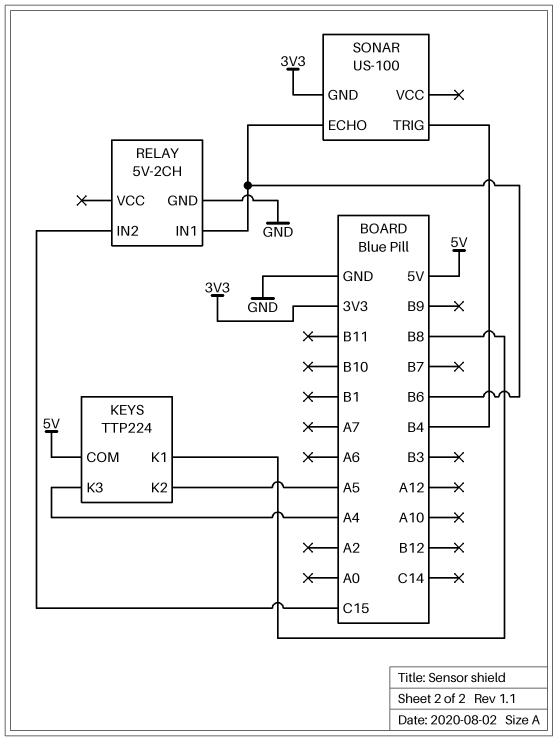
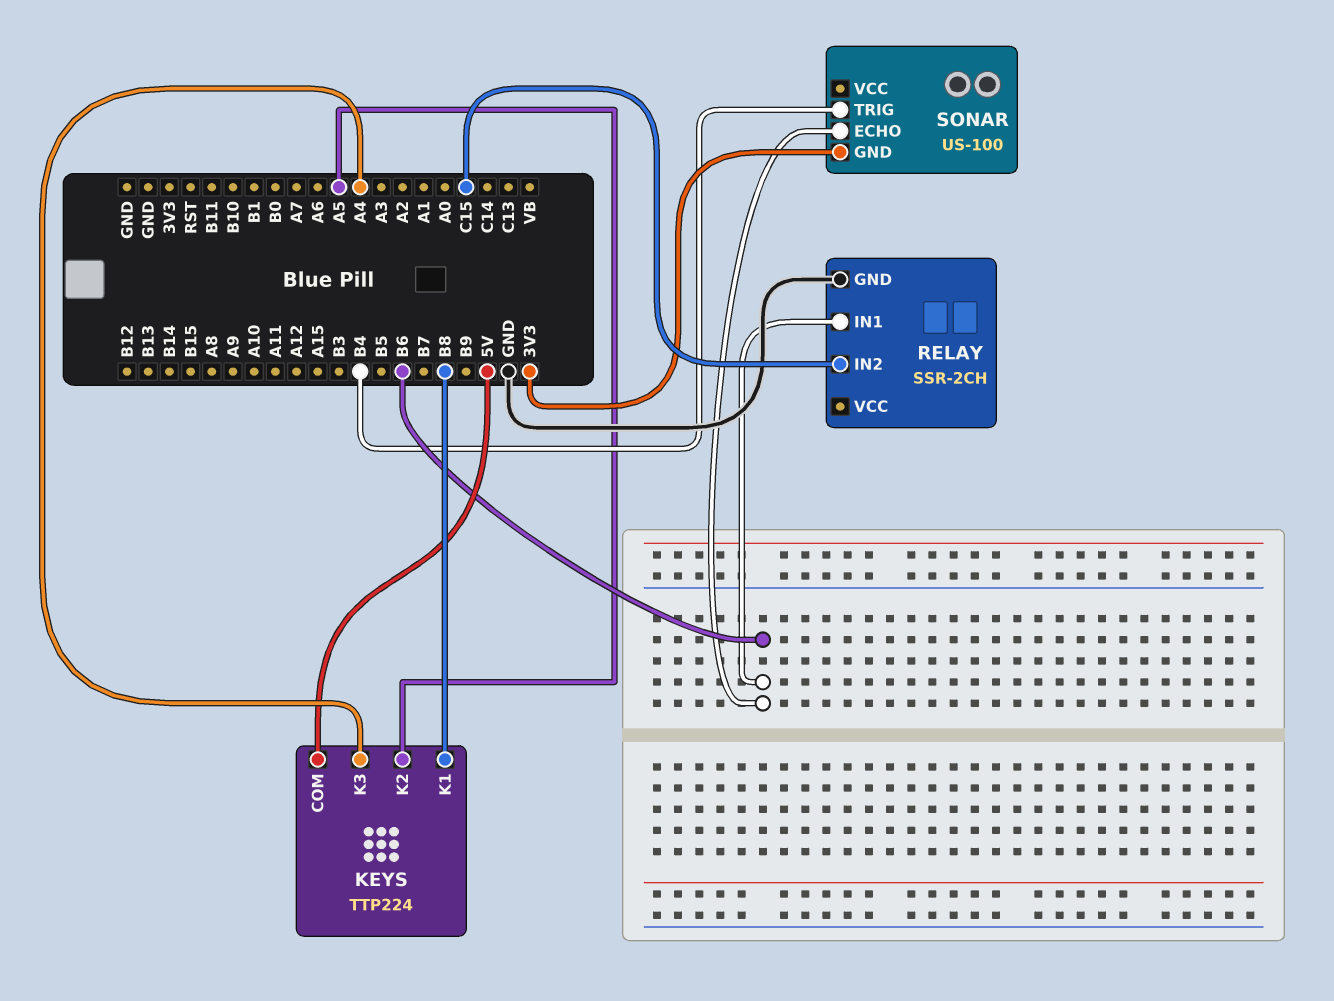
RELAY: 5V-2CH -> SSR-2CH

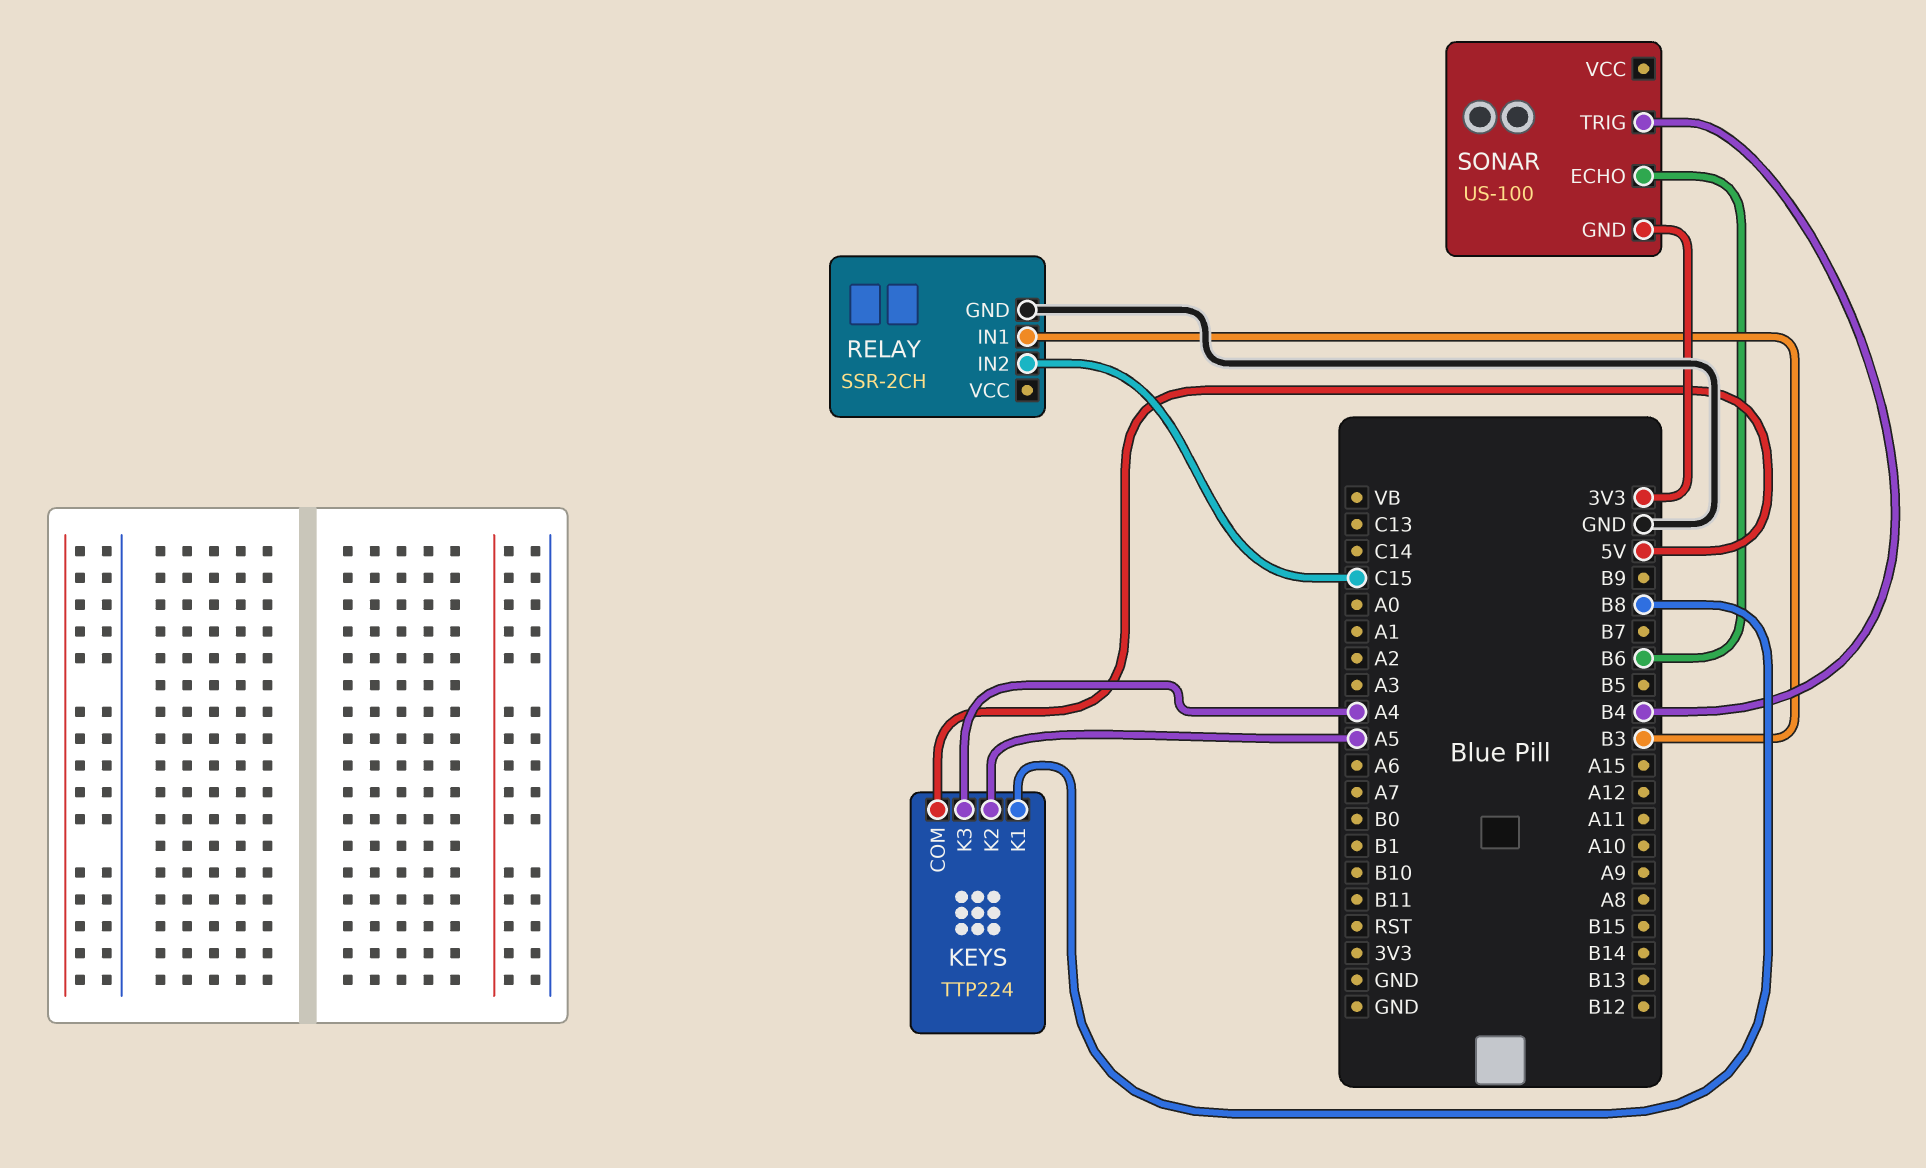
RELAY pin IN1: B6 -> B3

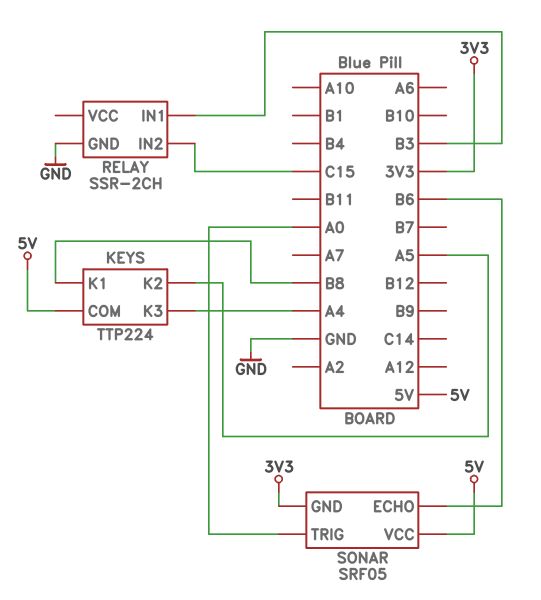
SONAR: US-100 -> SRF05
SONAR pin TRIG: B4 -> A0
SONAR pin VCC: none -> 5V

